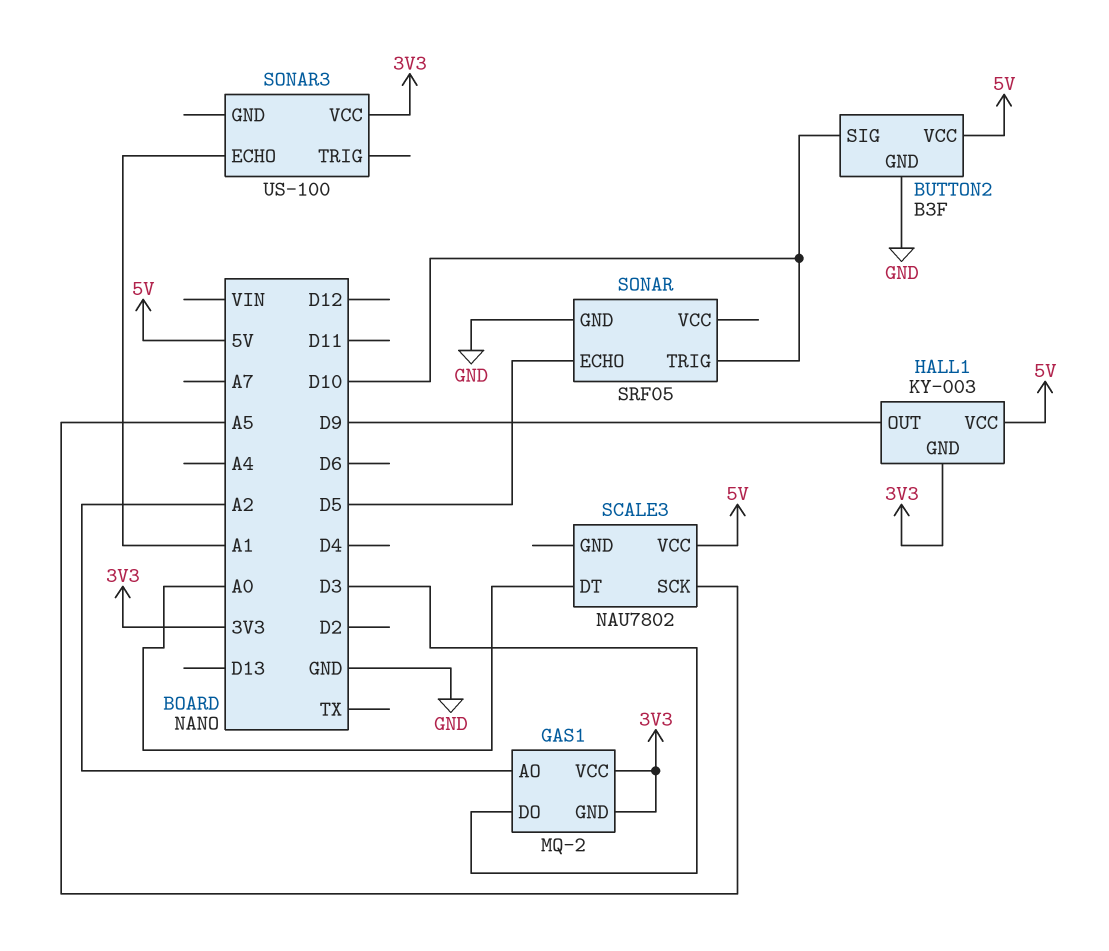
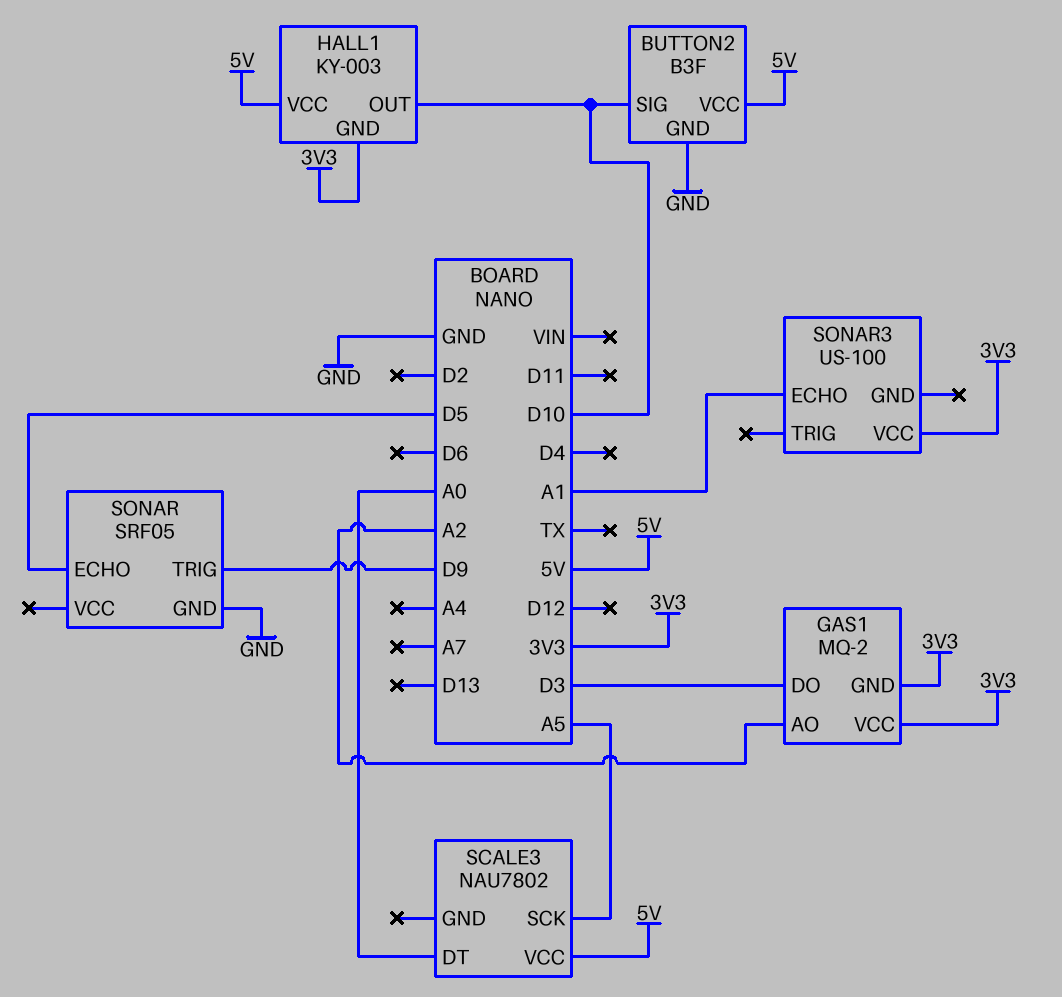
HALL1 pin OUT: D9 -> D10
SONAR pin TRIG: D10 -> D9

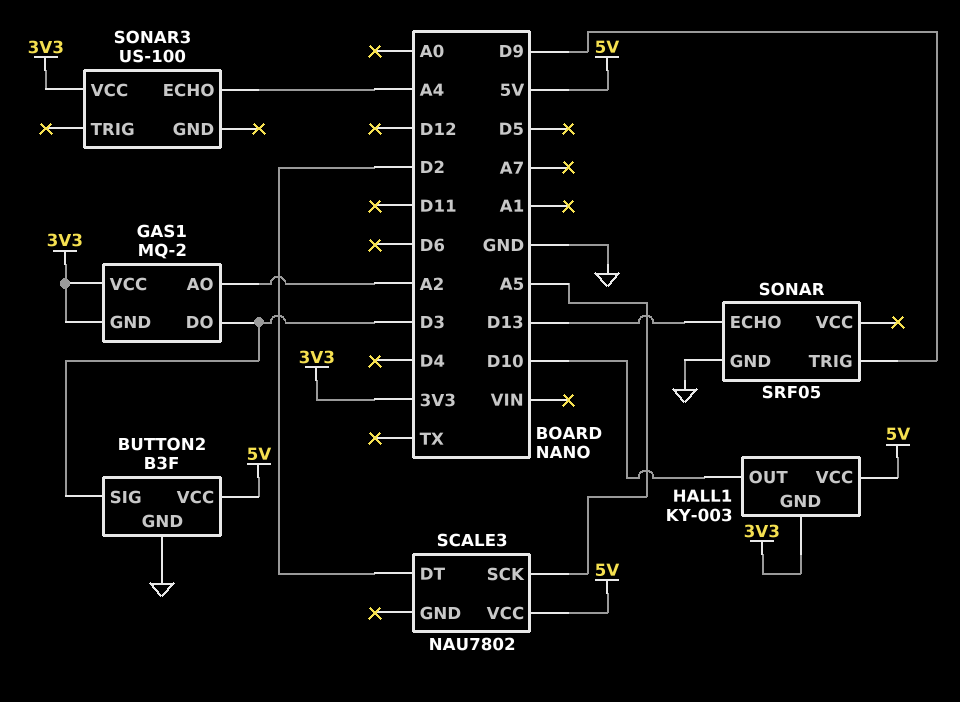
BUTTON2 pin SIG: D10 -> D3
SCALE3 pin DT: A0 -> D2
SONAR pin ECHO: D5 -> D13
SONAR3 pin ECHO: A1 -> A4

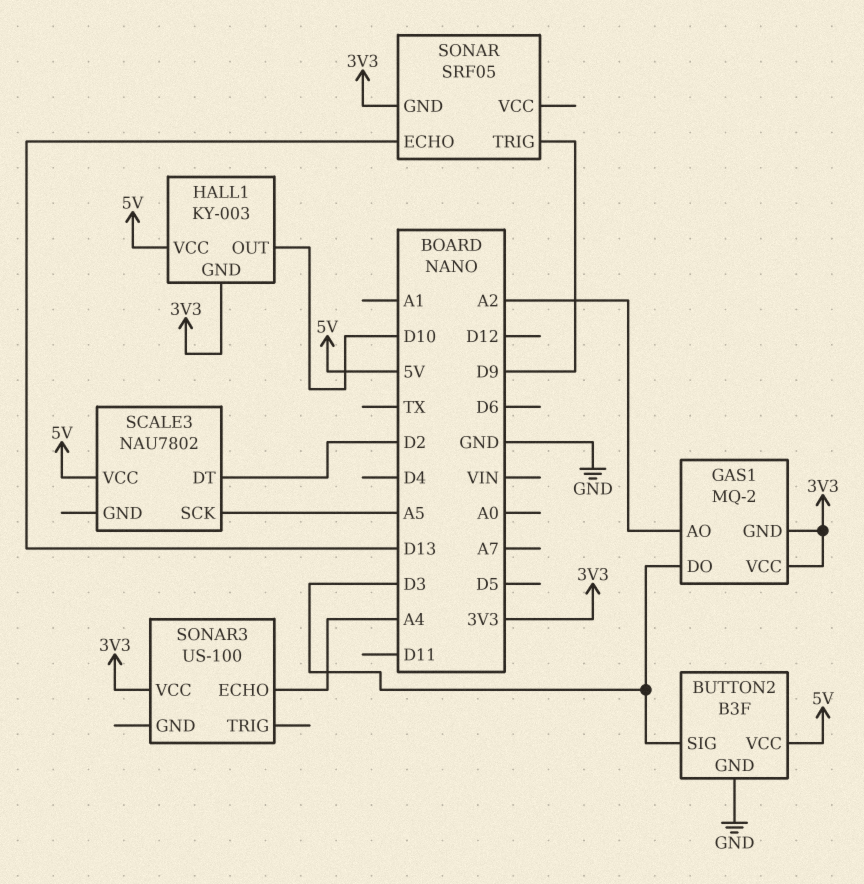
SONAR pin GND: GND -> 3V3

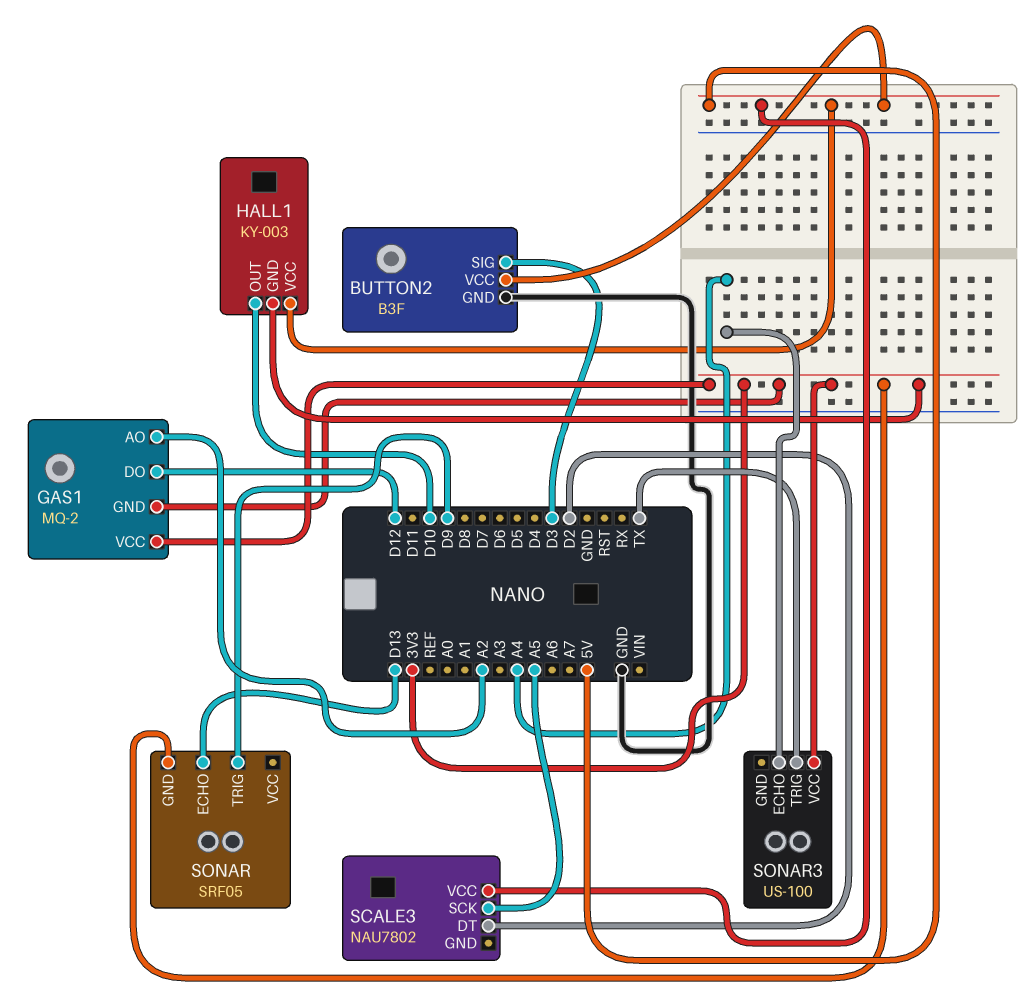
GAS1 pin DO: D3 -> D12
SONAR3 pin TRIG: none -> TX

